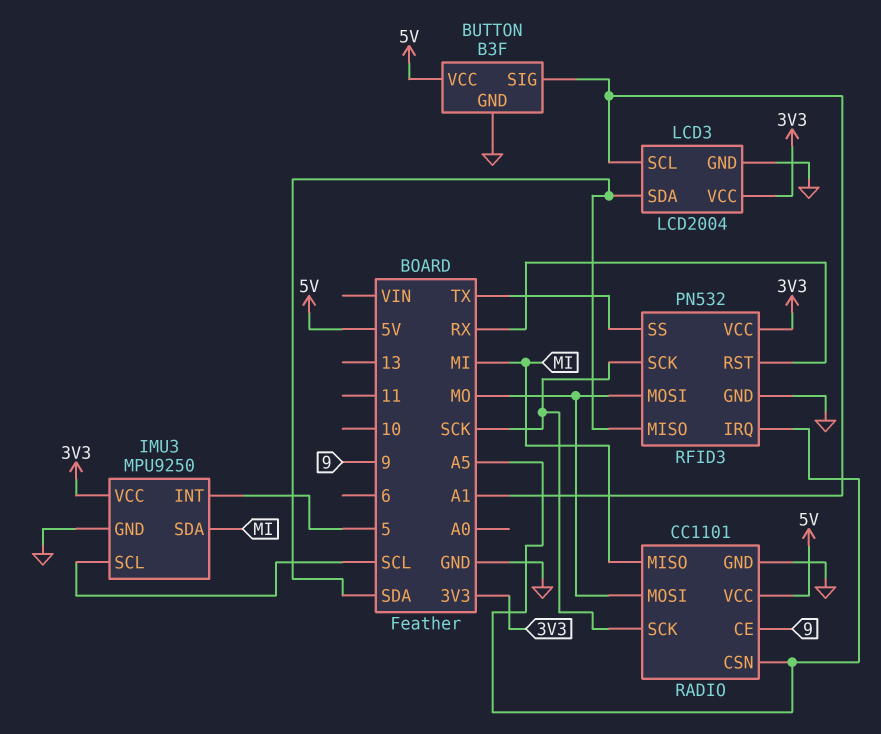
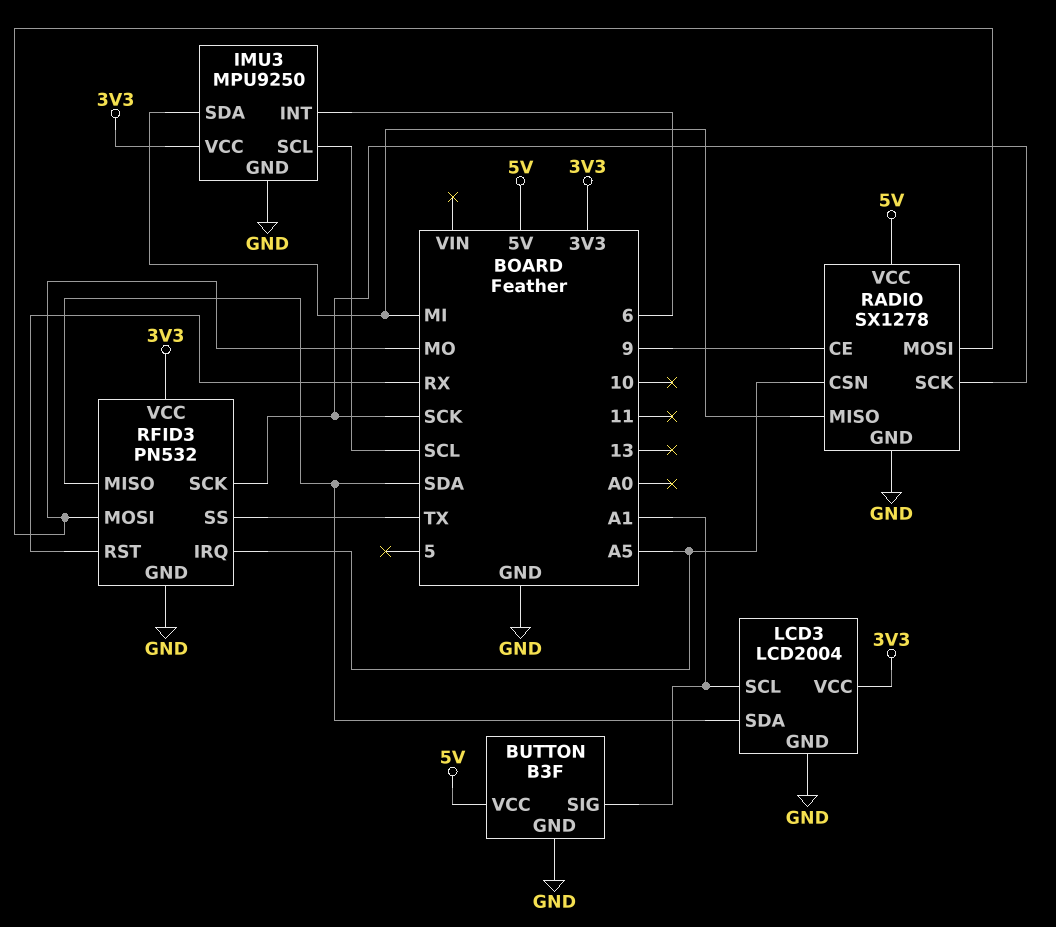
IMU3 pin INT: 5 -> 6
RADIO: CC1101 -> SX1278

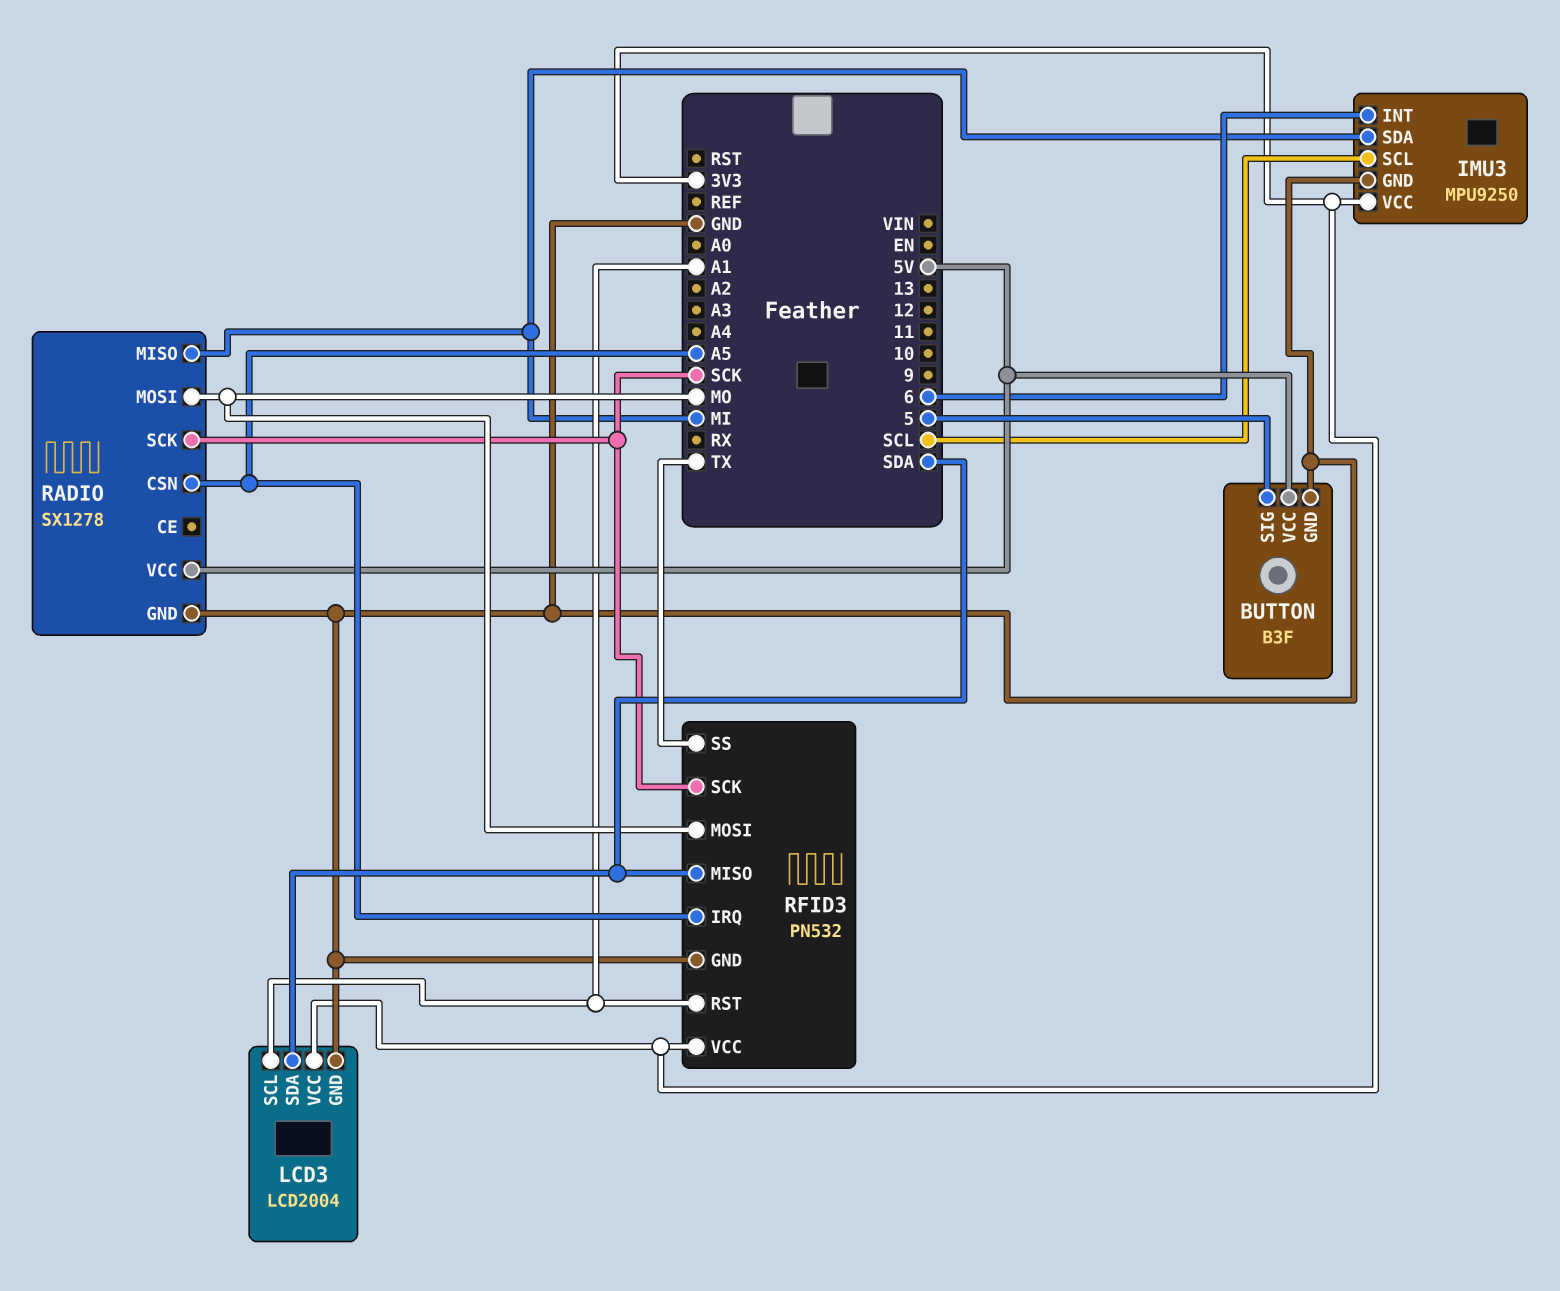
BUTTON pin SIG: A1 -> 5
RADIO pin CE: 9 -> none
RFID3 pin RST: RX -> A1

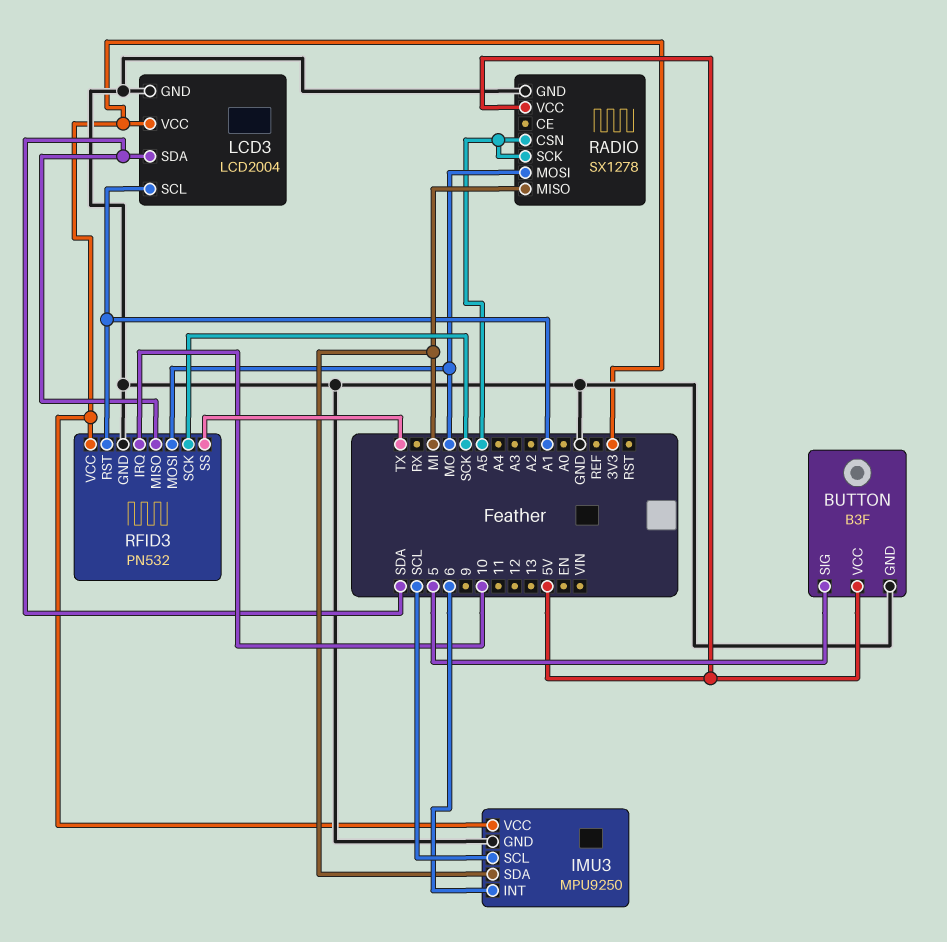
RADIO pin SCK: SCK -> A5
RFID3 pin IRQ: A5 -> 10

